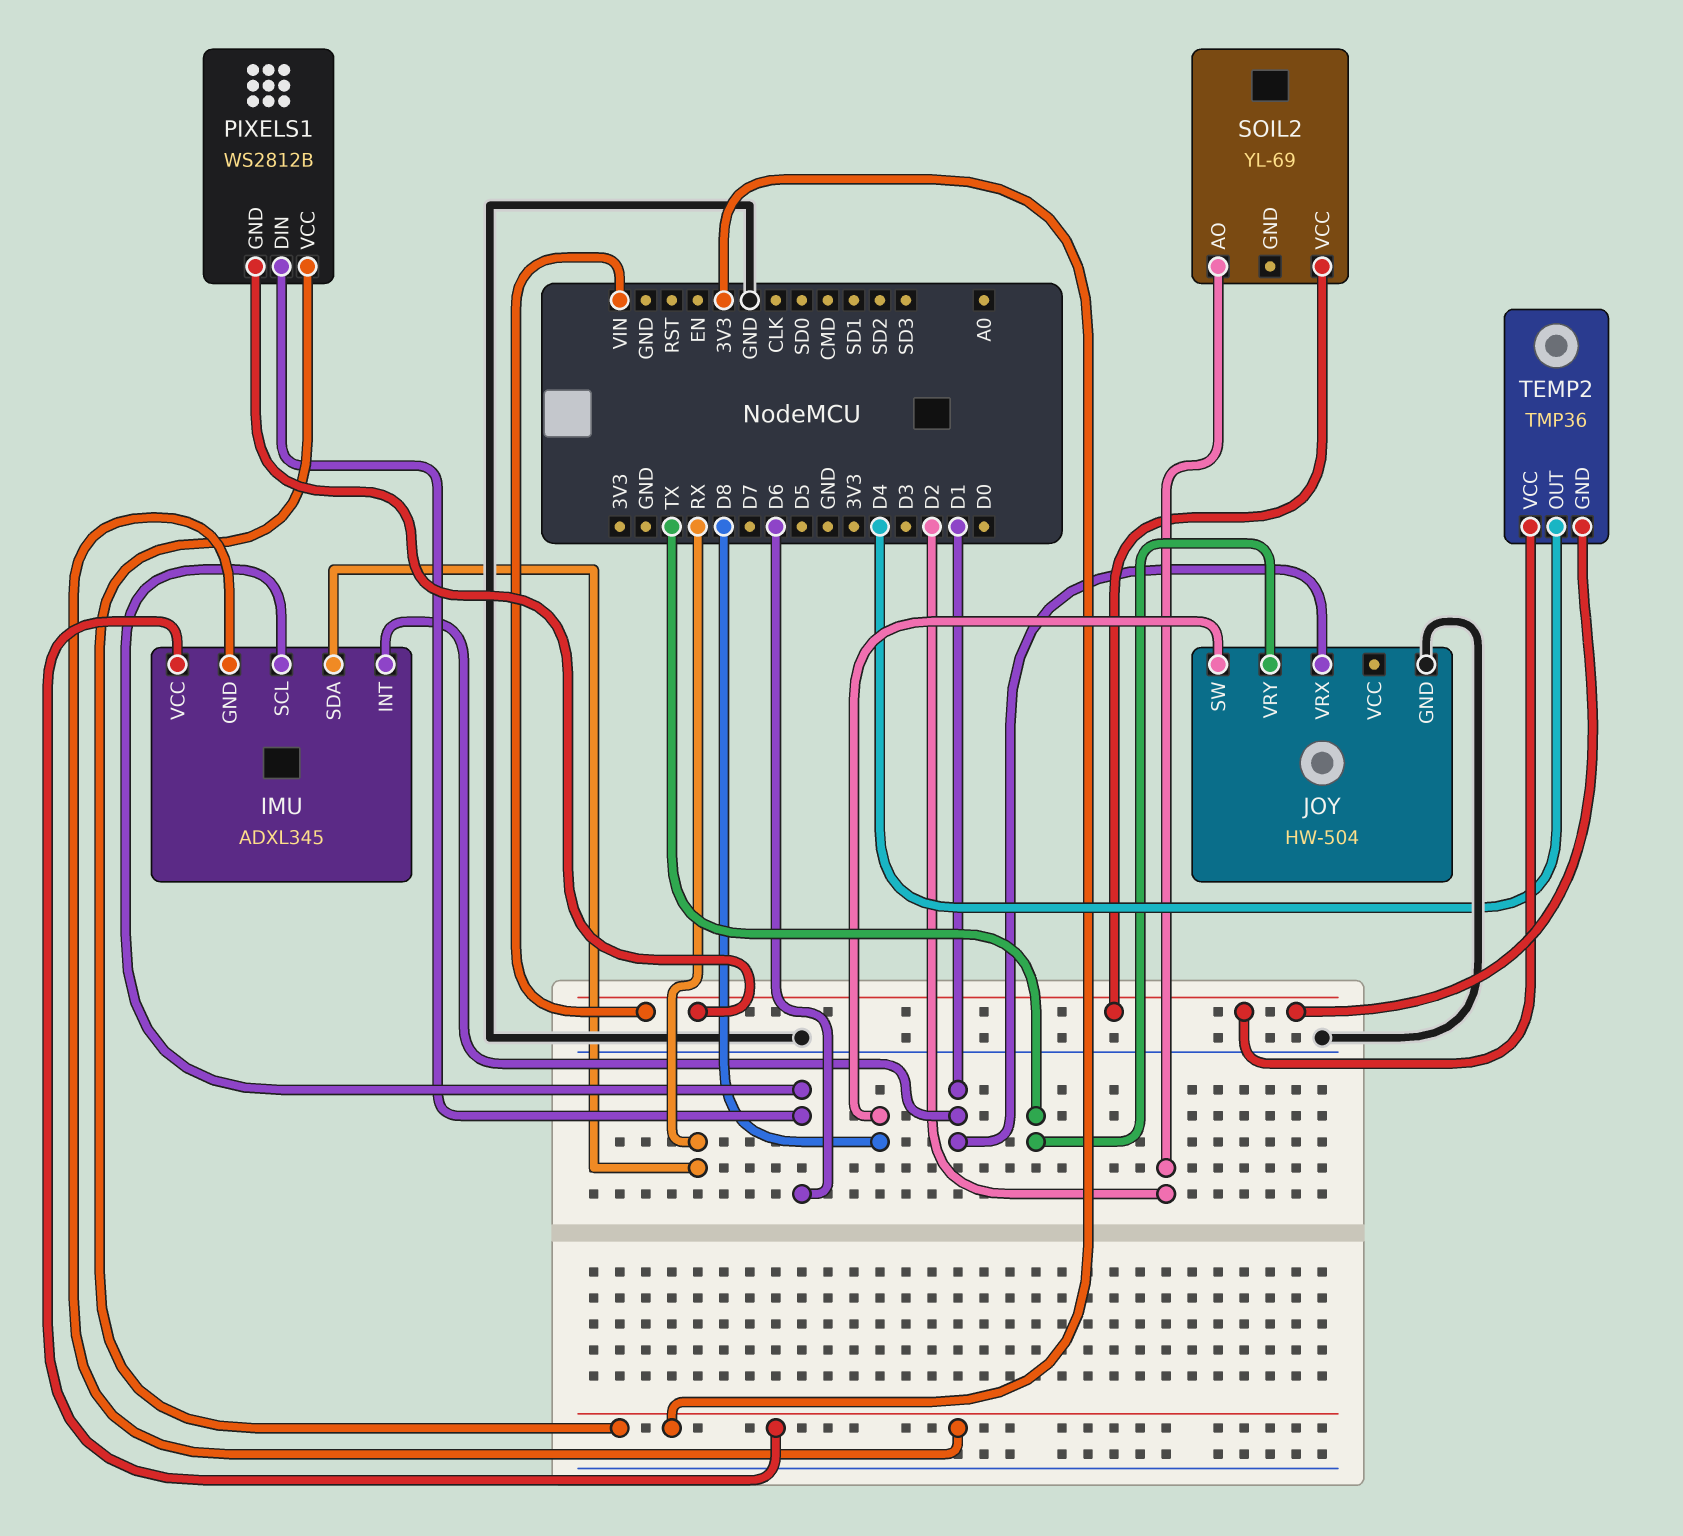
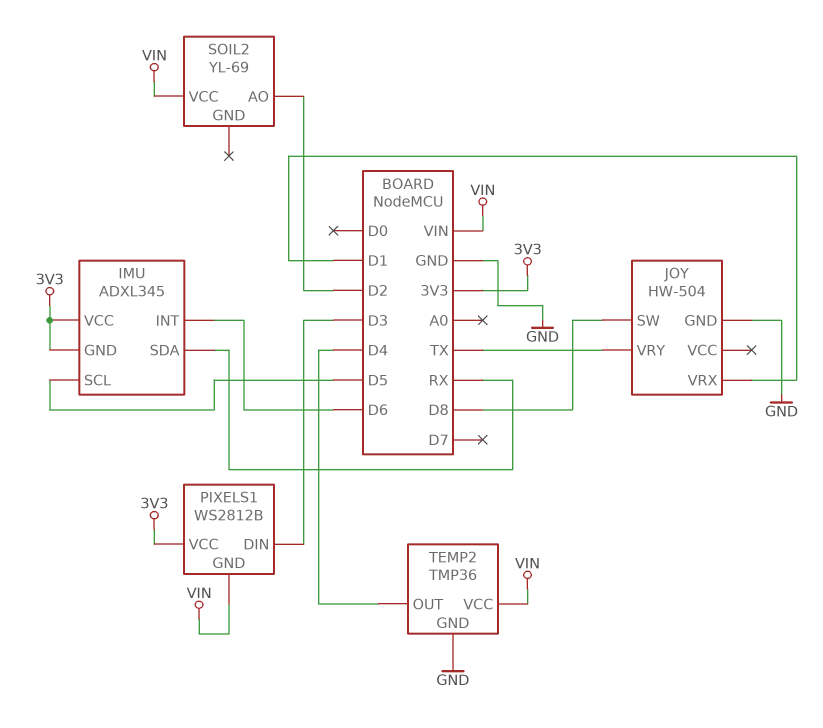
IMU pin INT: D1 -> D6
IMU pin SCL: D6 -> D5
PIXELS1 pin DIN: D6 -> D3
TEMP2 pin GND: VIN -> GND

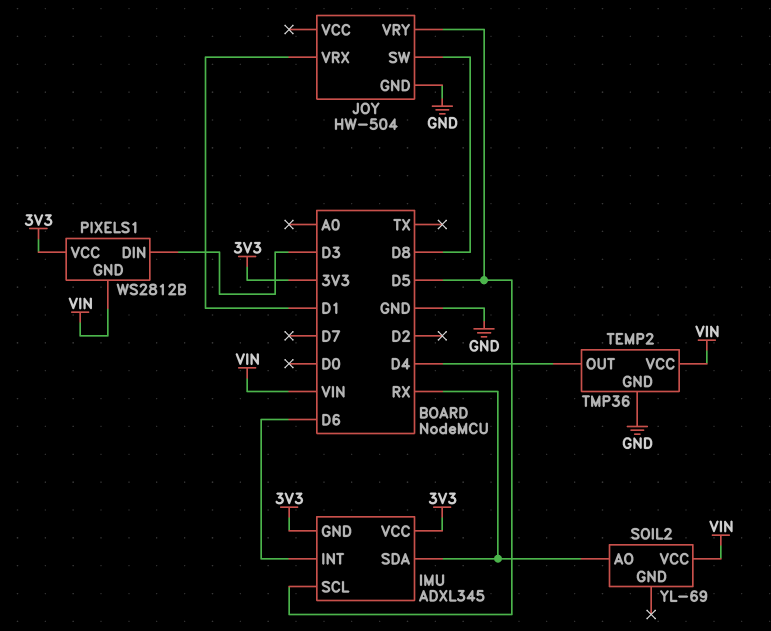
JOY pin VRY: TX -> D5
SOIL2 pin AO: D2 -> RX

